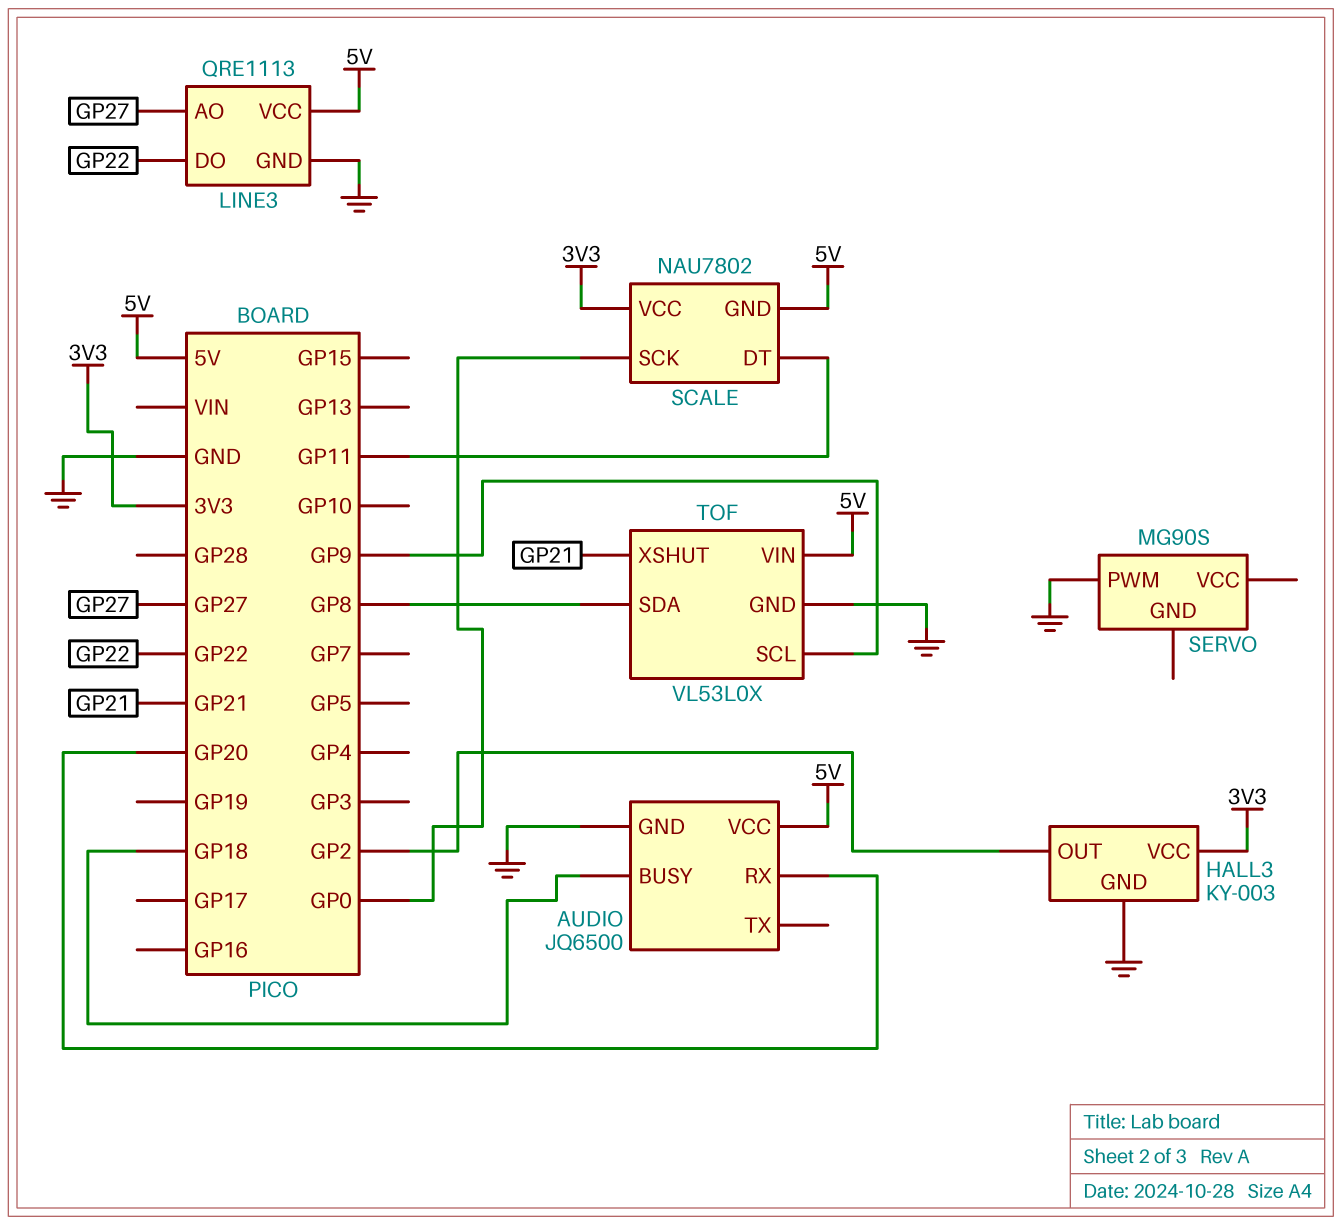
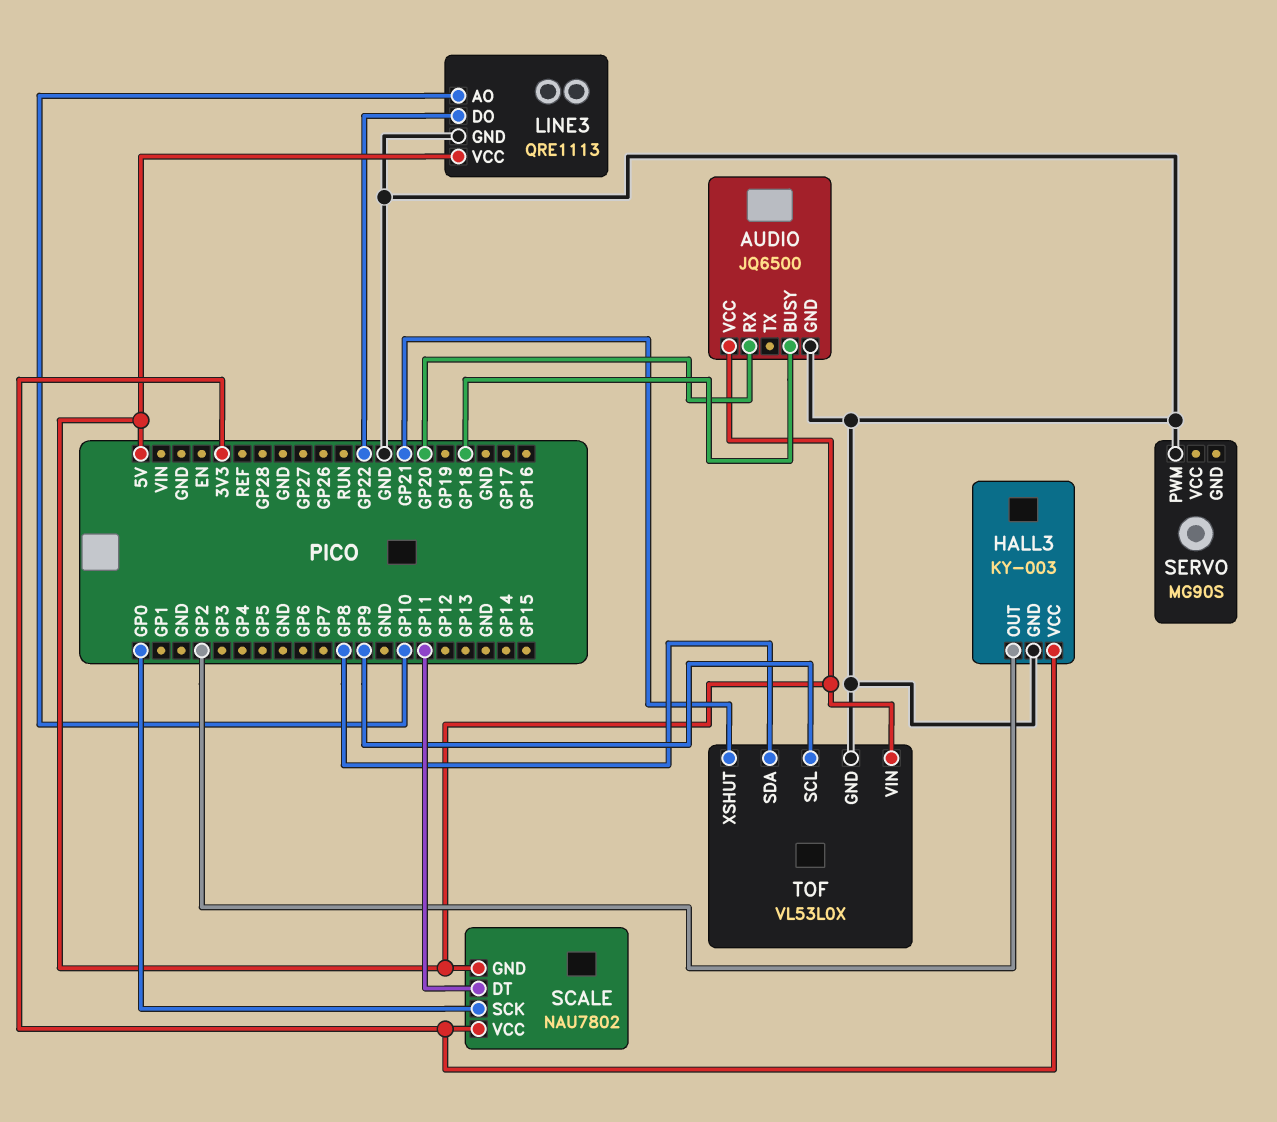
LINE3 pin AO: GP27 -> GP10

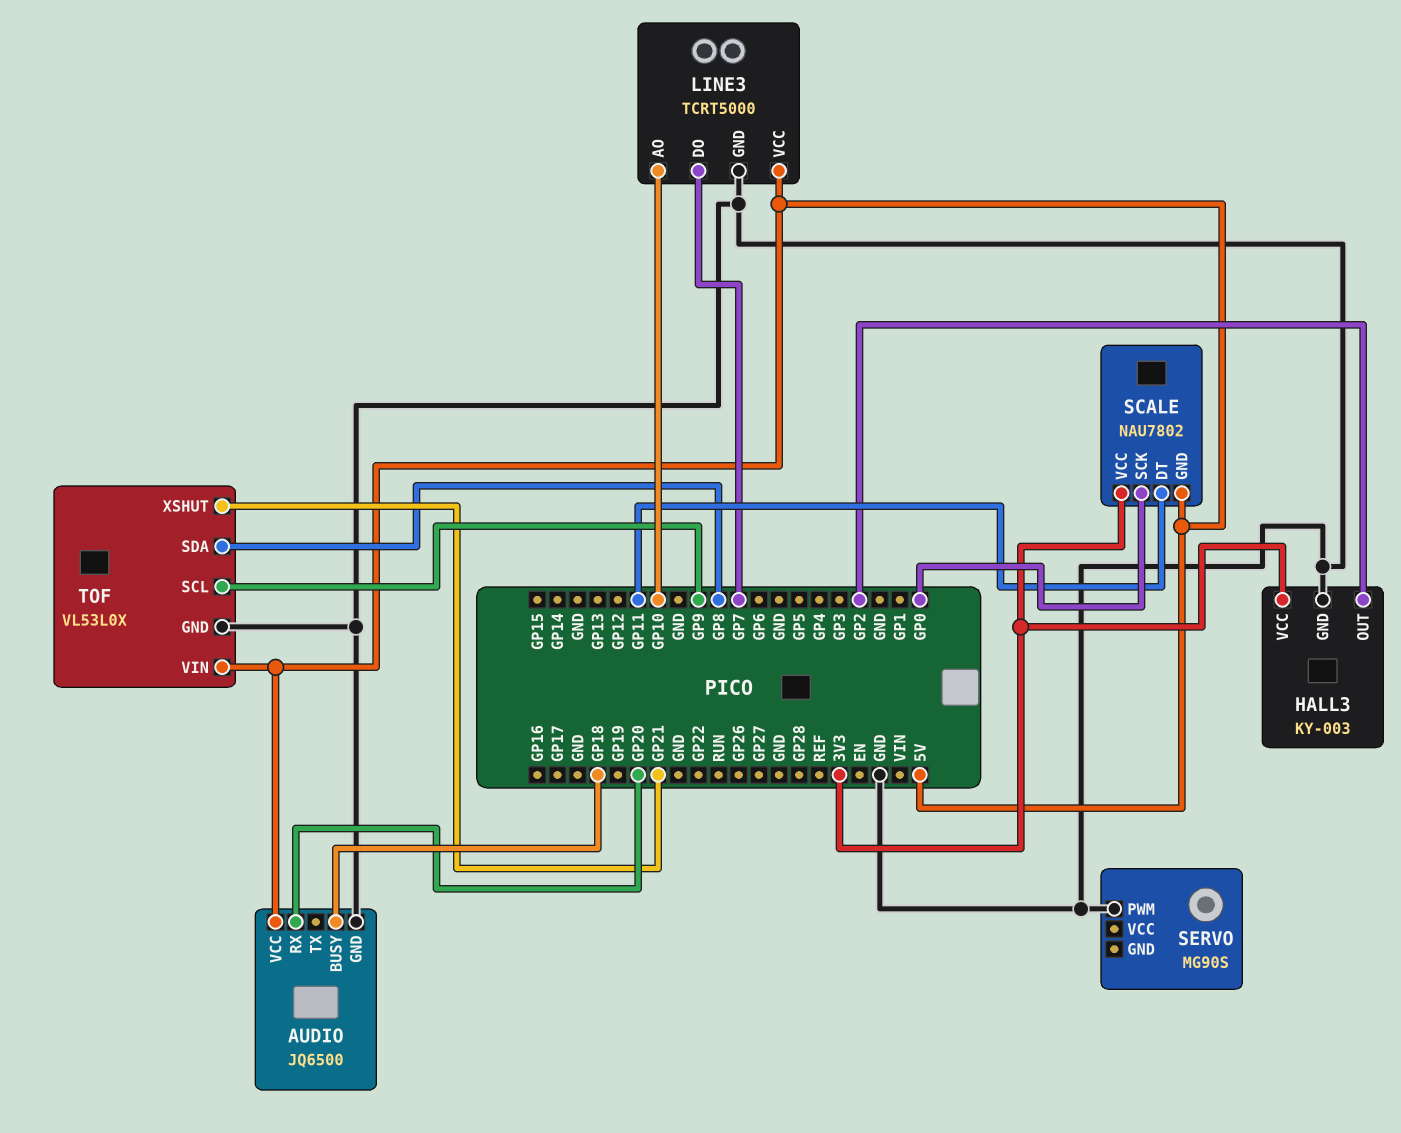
LINE3: QRE1113 -> TCRT5000
LINE3 pin DO: GP22 -> GP7

